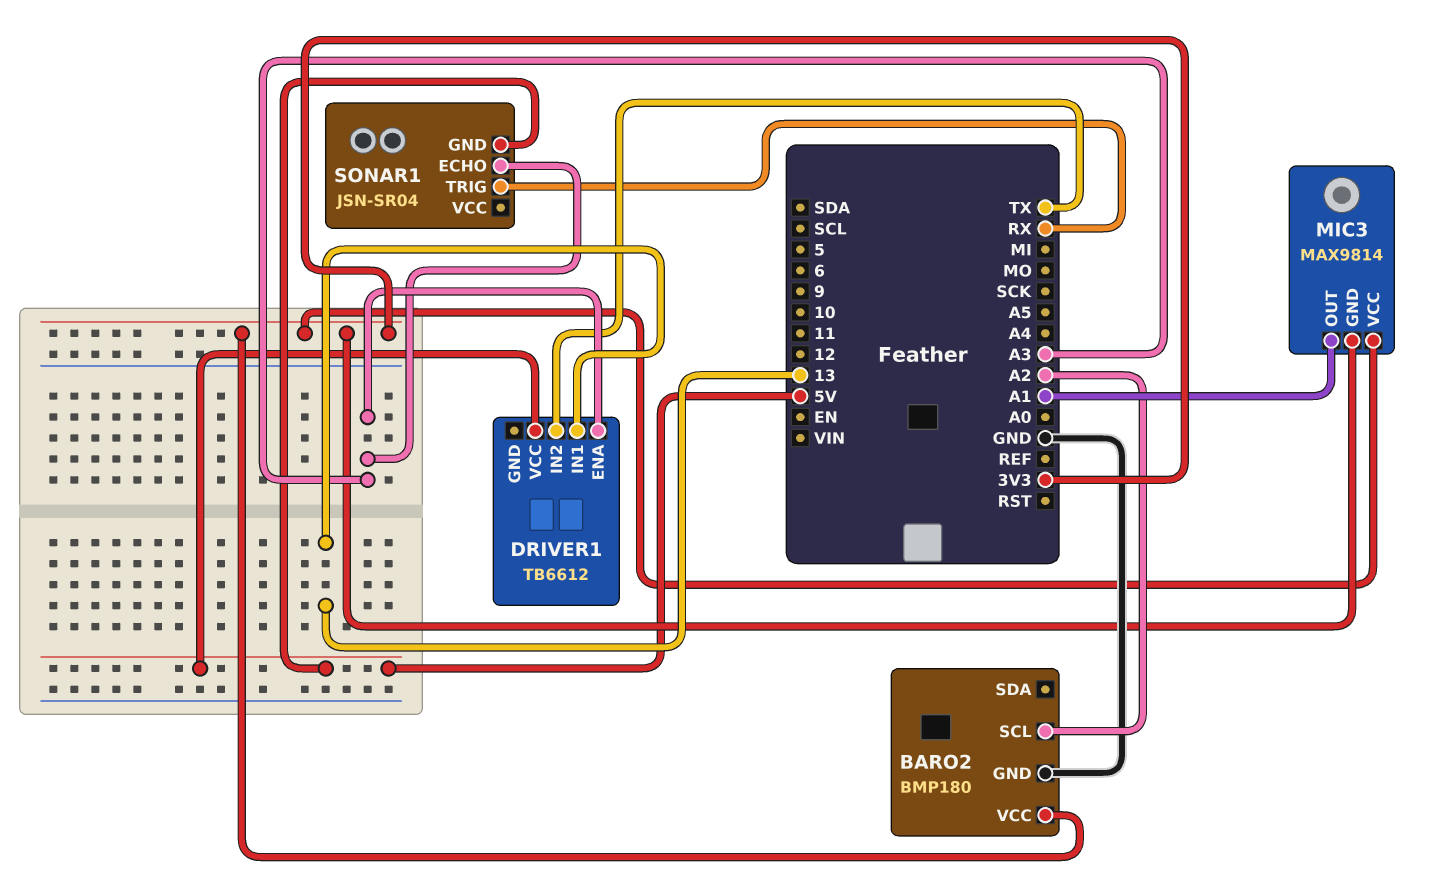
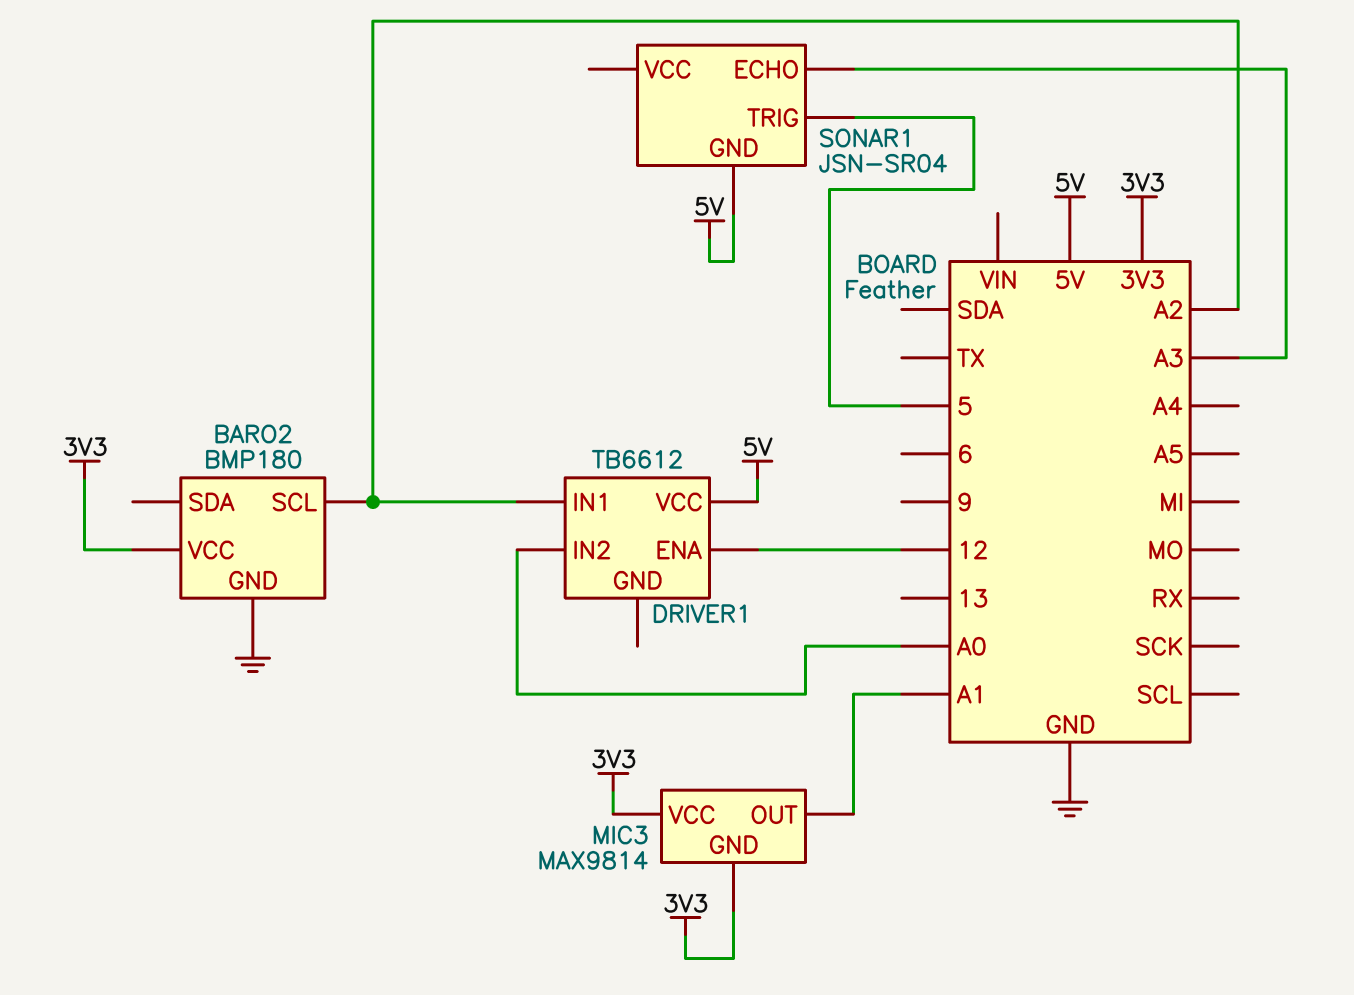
DRIVER1 pin ENA: A3 -> 12
DRIVER1 pin IN1: 13 -> A2
DRIVER1 pin IN2: TX -> A0
SONAR1 pin TRIG: RX -> 5

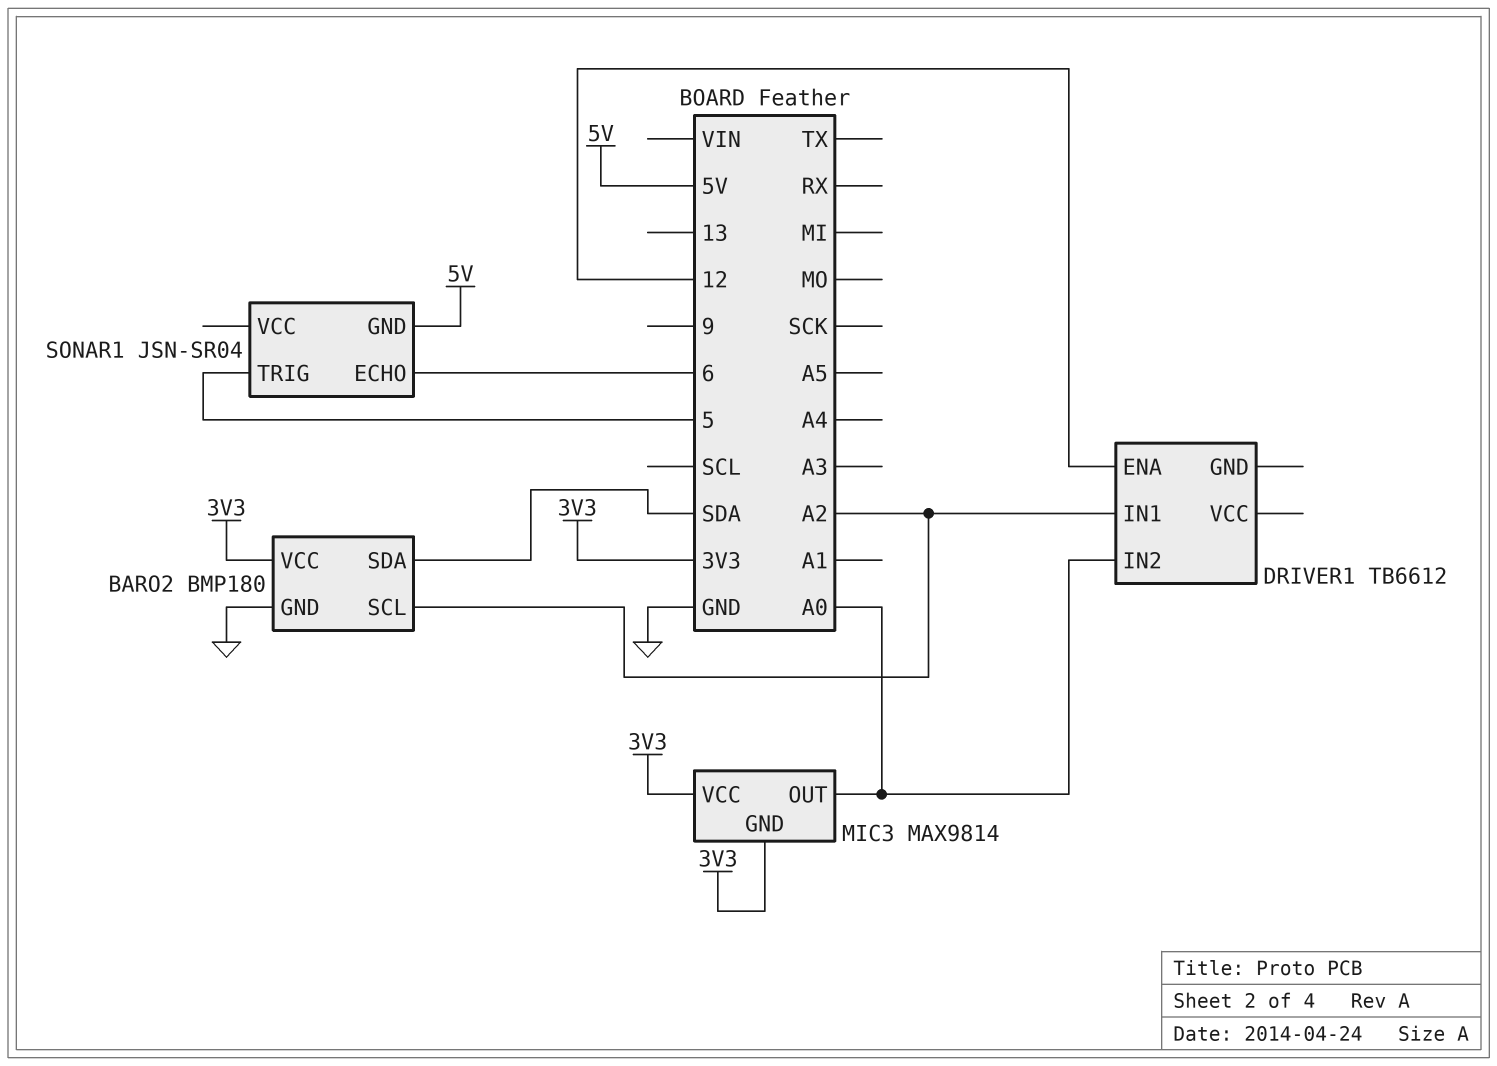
BARO2 pin SDA: none -> SDA
DRIVER1 pin VCC: 5V -> none
MIC3 pin OUT: A1 -> A0
SONAR1 pin ECHO: A3 -> 6

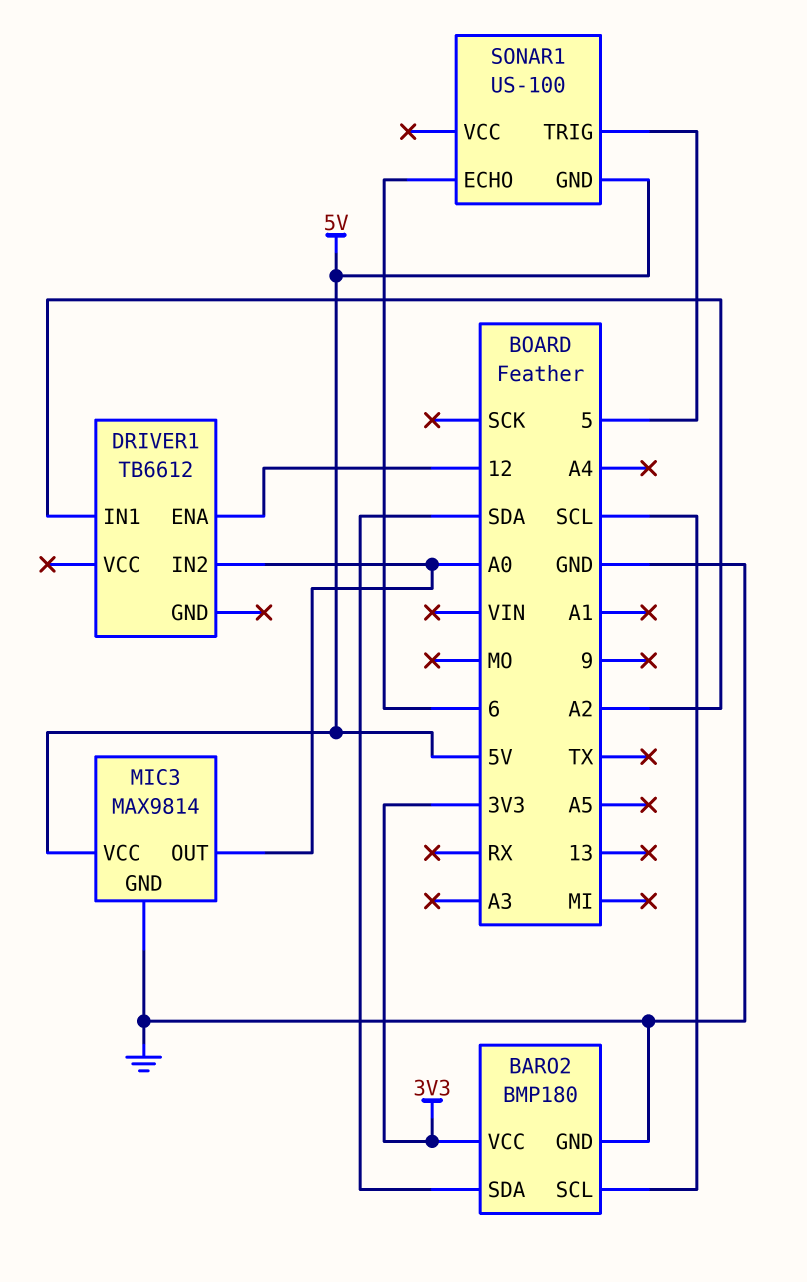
BARO2 pin SCL: A2 -> SCL
MIC3 pin GND: 3V3 -> GND
MIC3 pin VCC: 3V3 -> 5V
SONAR1: JSN-SR04 -> US-100

